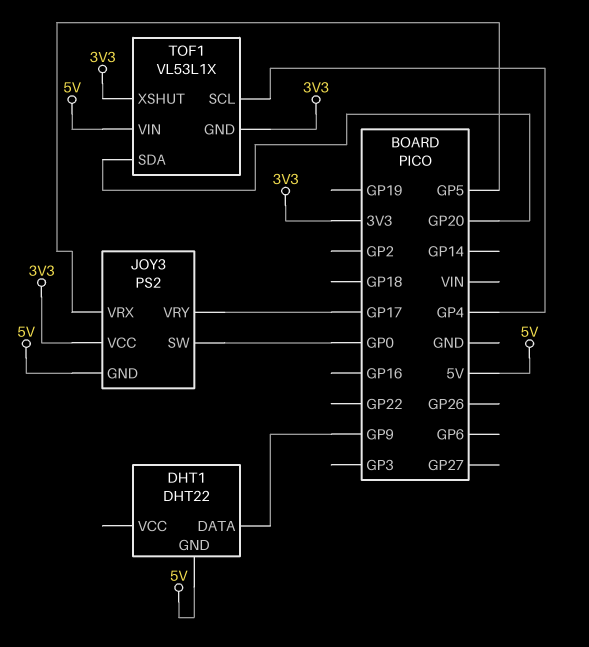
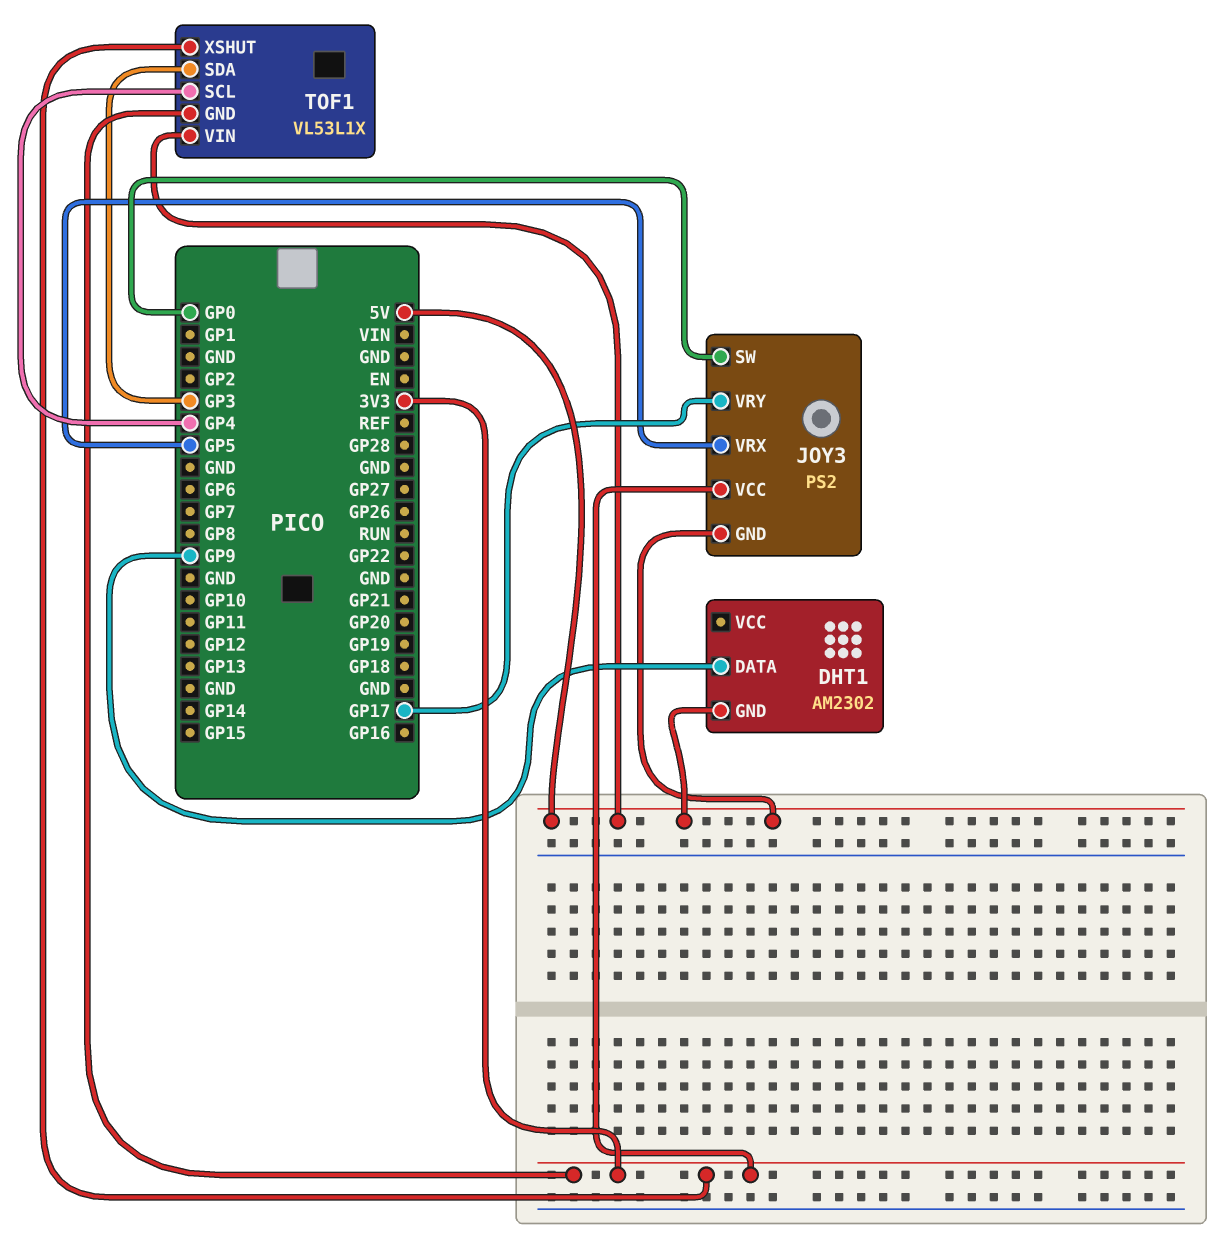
DHT1: DHT22 -> AM2302
TOF1 pin SDA: GP20 -> GP3

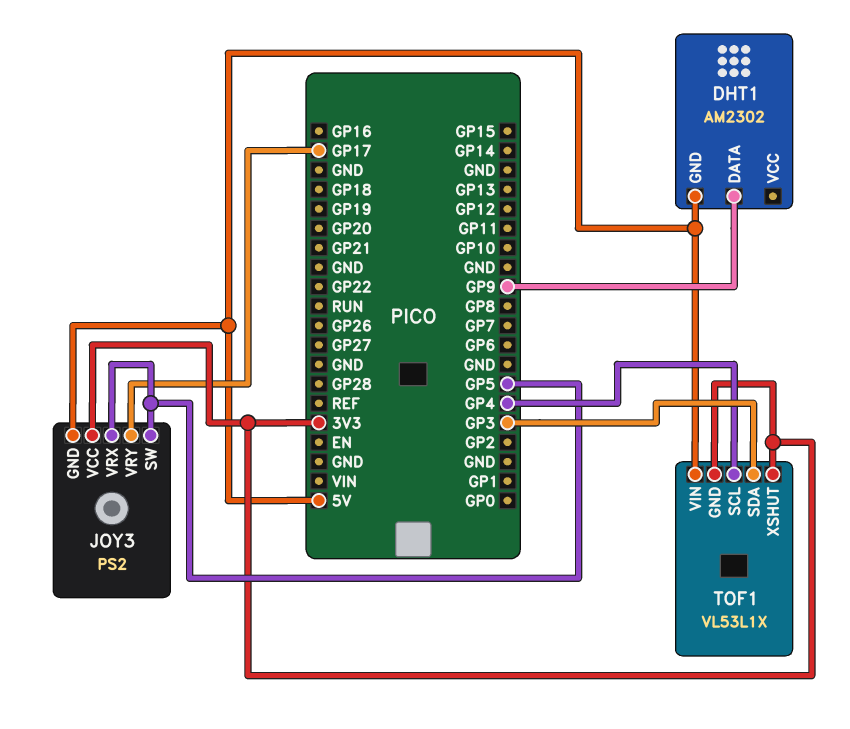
JOY3 pin SW: GP0 -> GP5

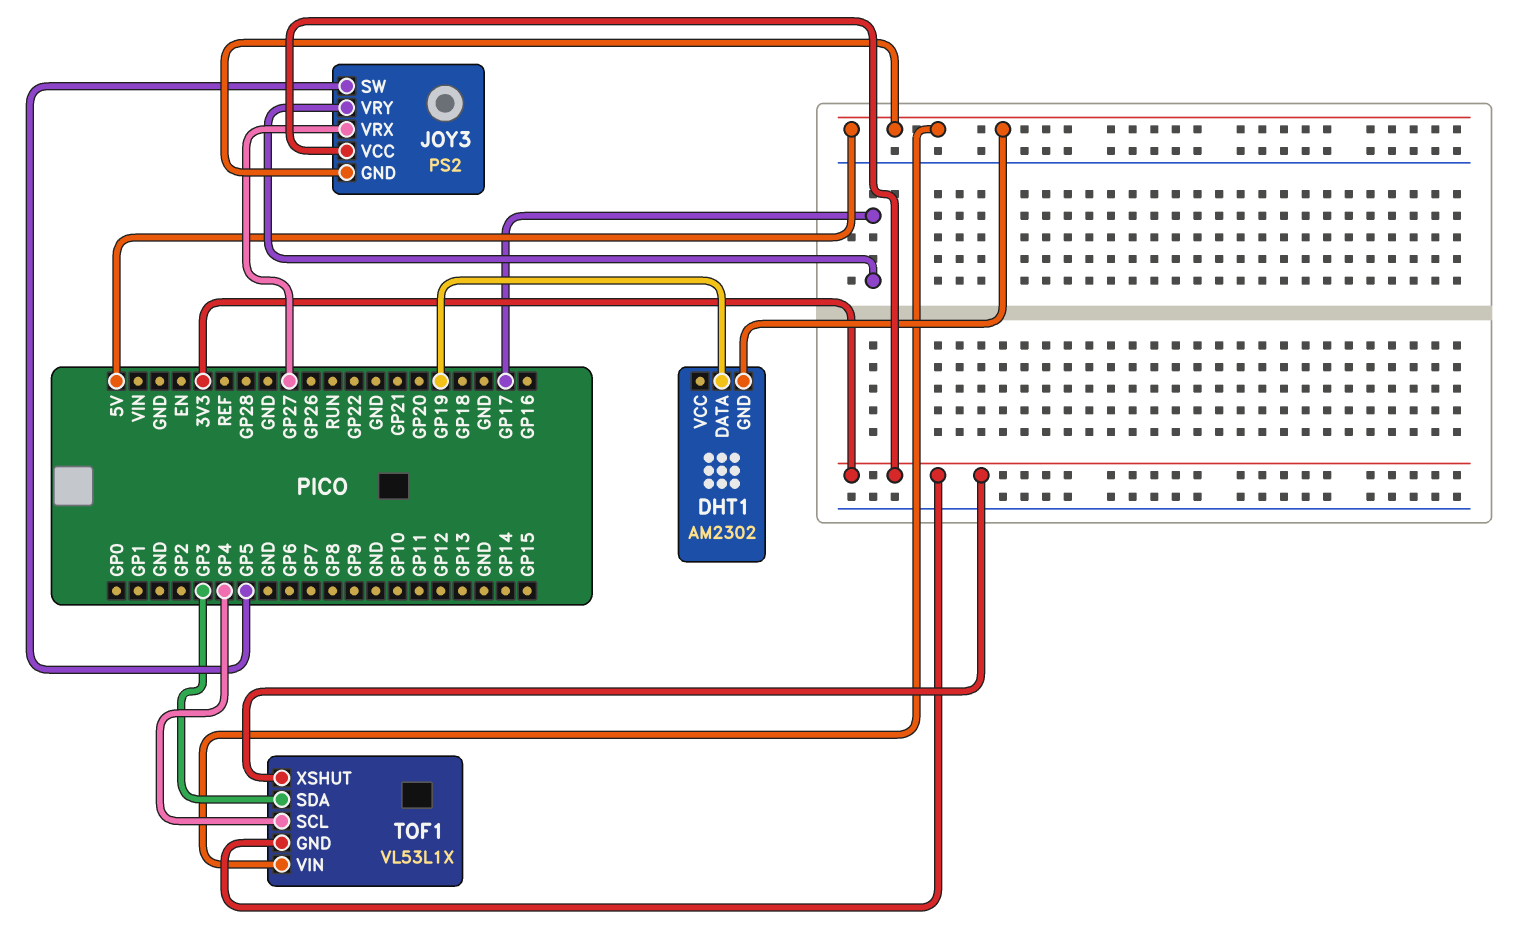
DHT1 pin DATA: GP9 -> GP19
JOY3 pin VRX: GP5 -> GP27

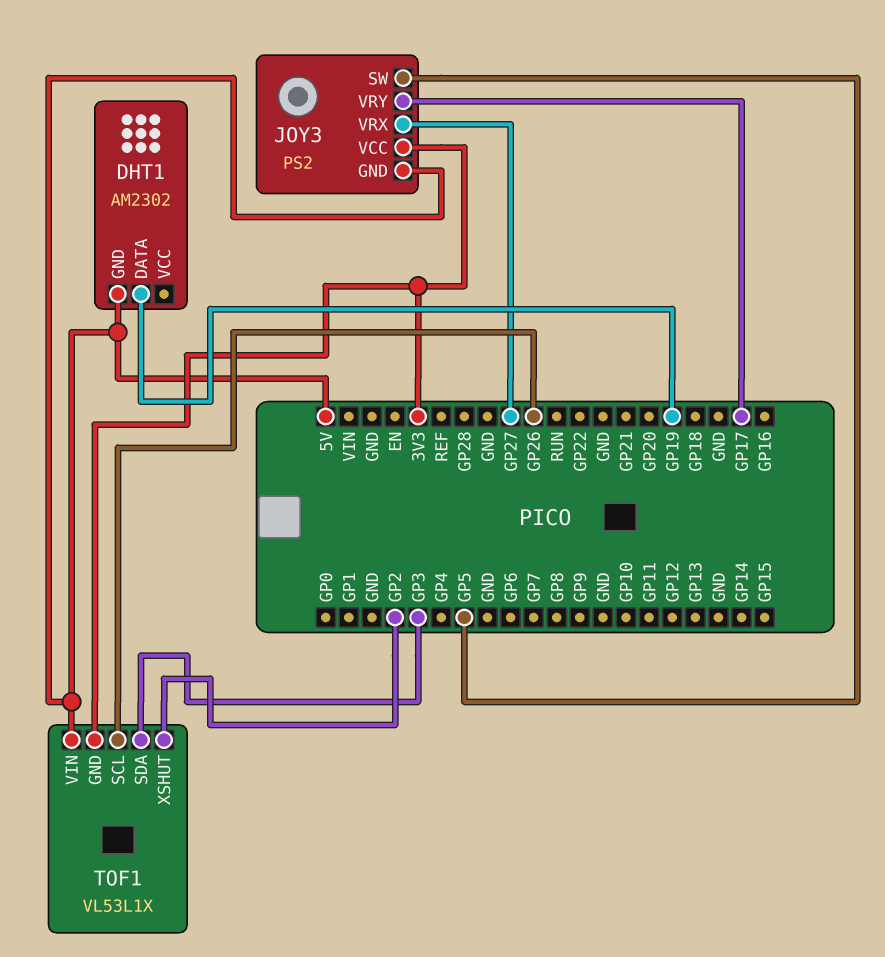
TOF1 pin SCL: GP4 -> GP26
TOF1 pin XSHUT: 3V3 -> GP2

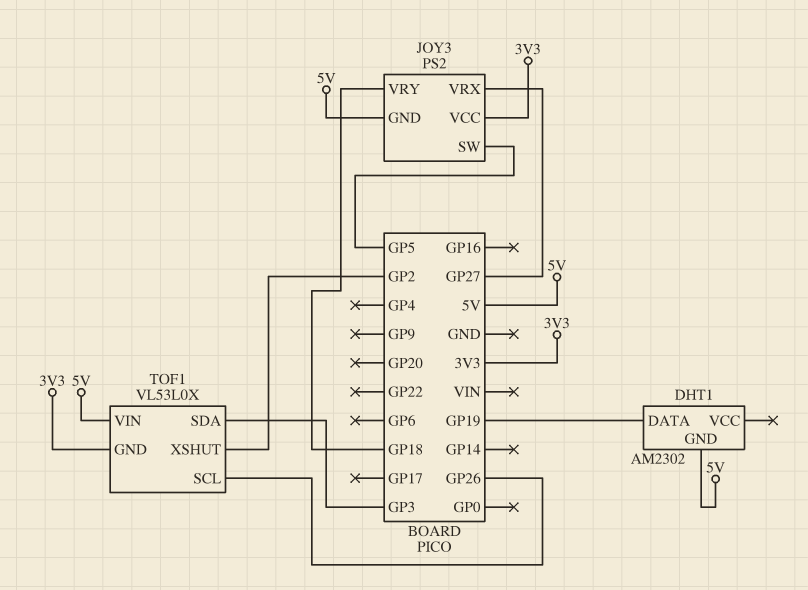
JOY3 pin VRY: GP17 -> GP18
TOF1: VL53L1X -> VL53L0X

